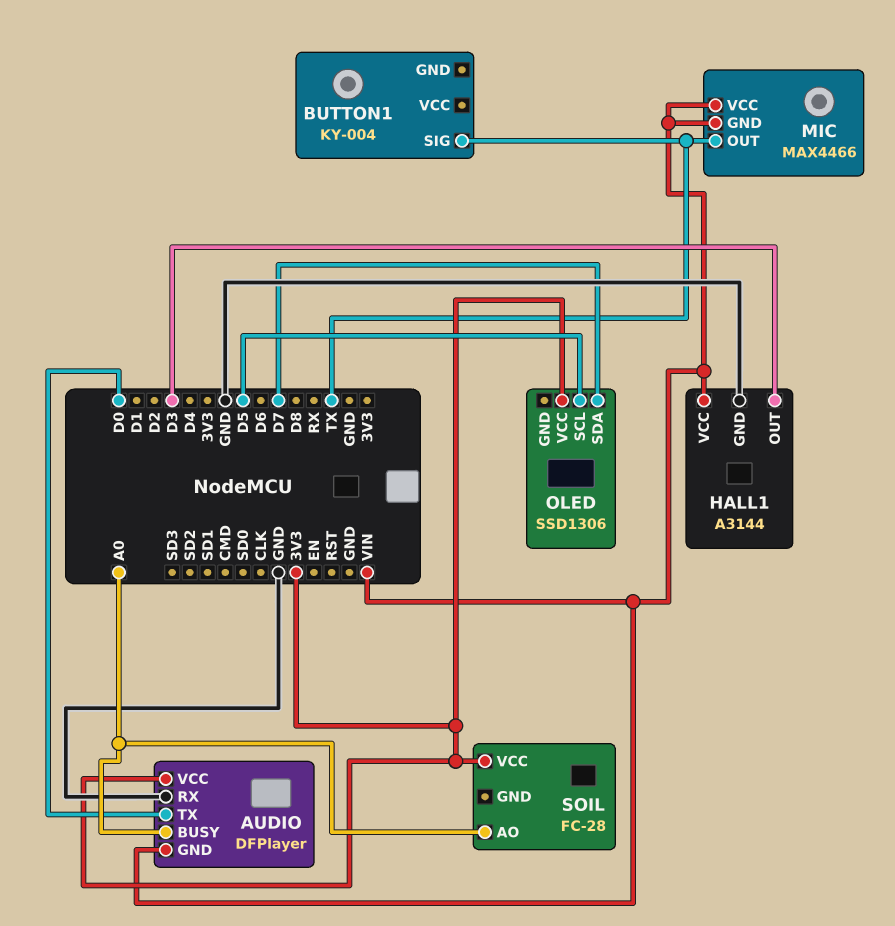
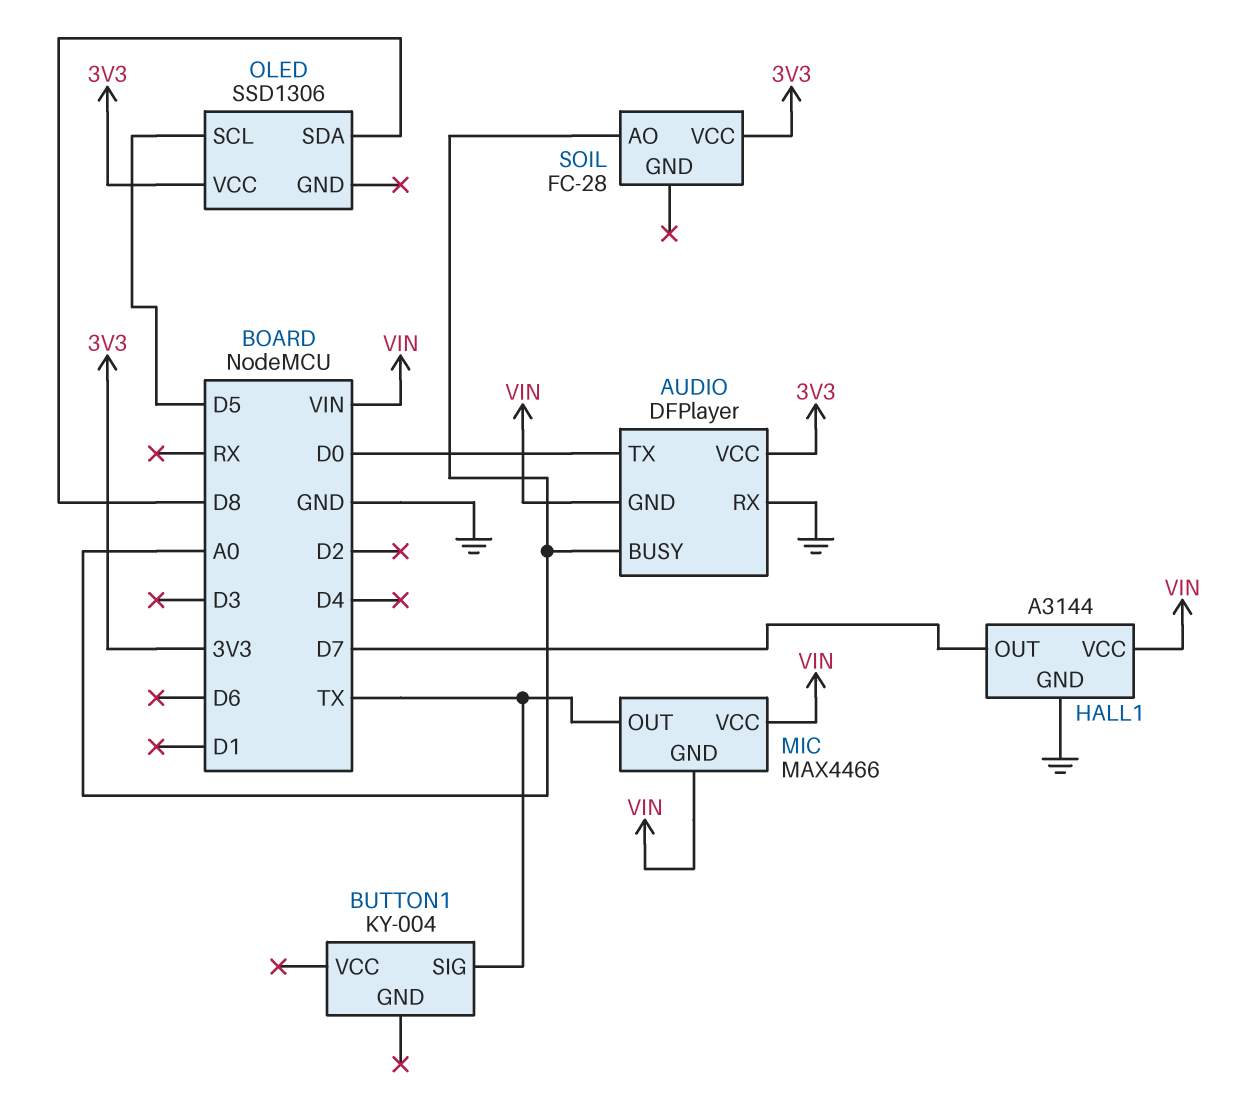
HALL1 pin OUT: D3 -> D7
OLED pin SDA: D7 -> D8

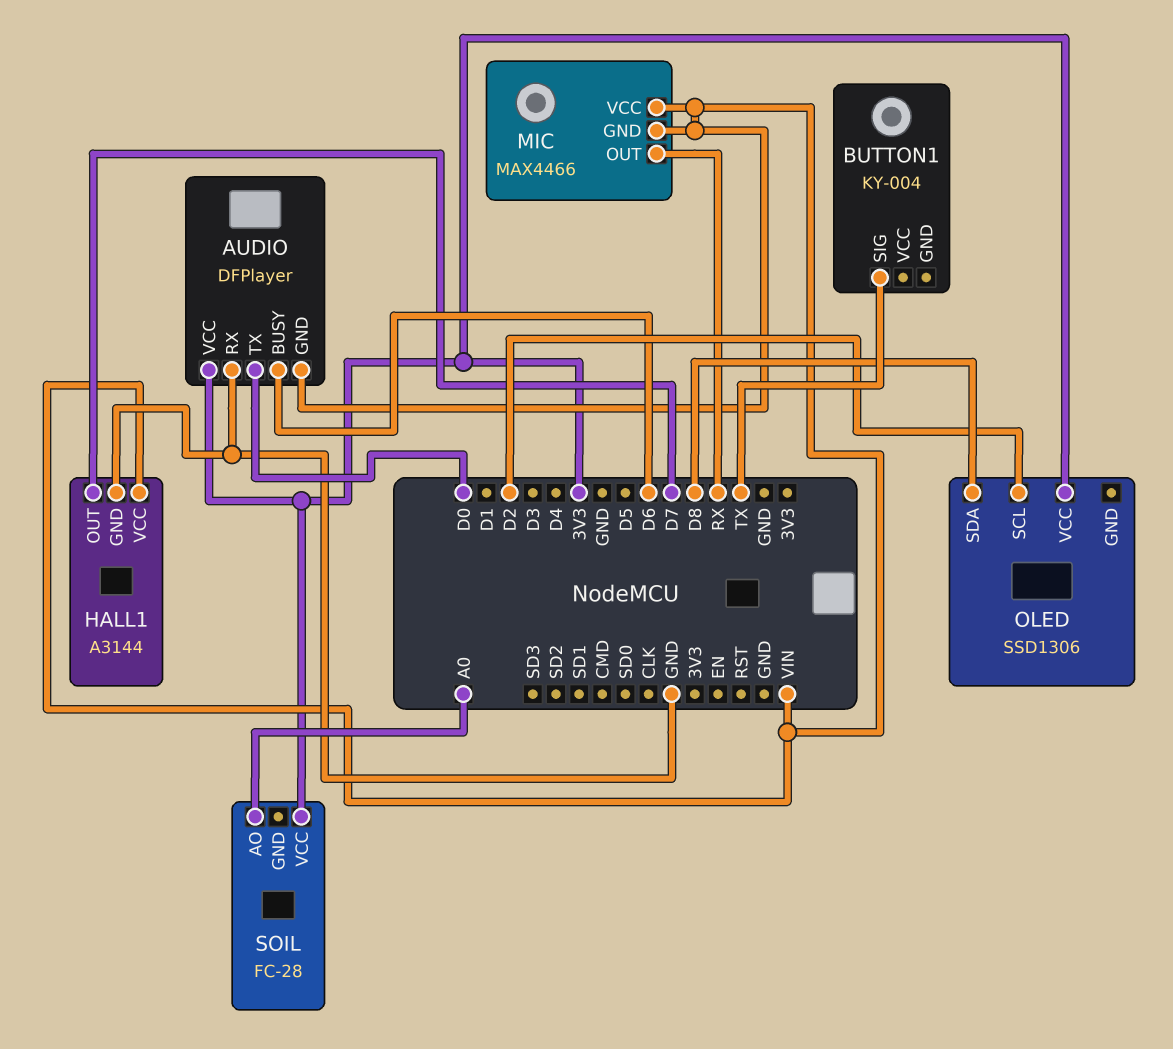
AUDIO pin BUSY: A0 -> D6
MIC pin OUT: TX -> RX
OLED pin SCL: D5 -> D2

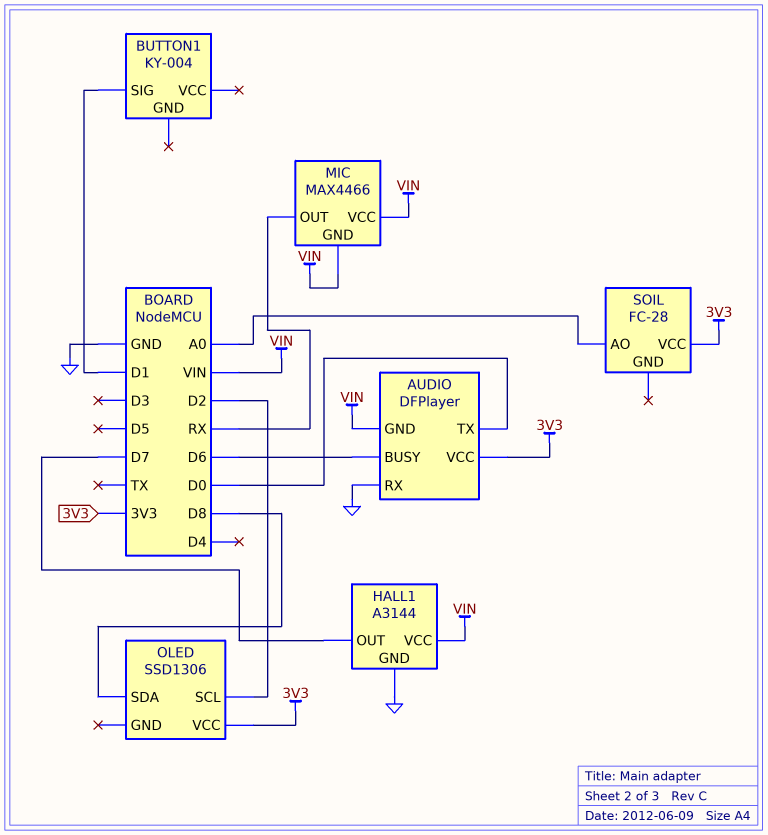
BUTTON1 pin SIG: TX -> D1

